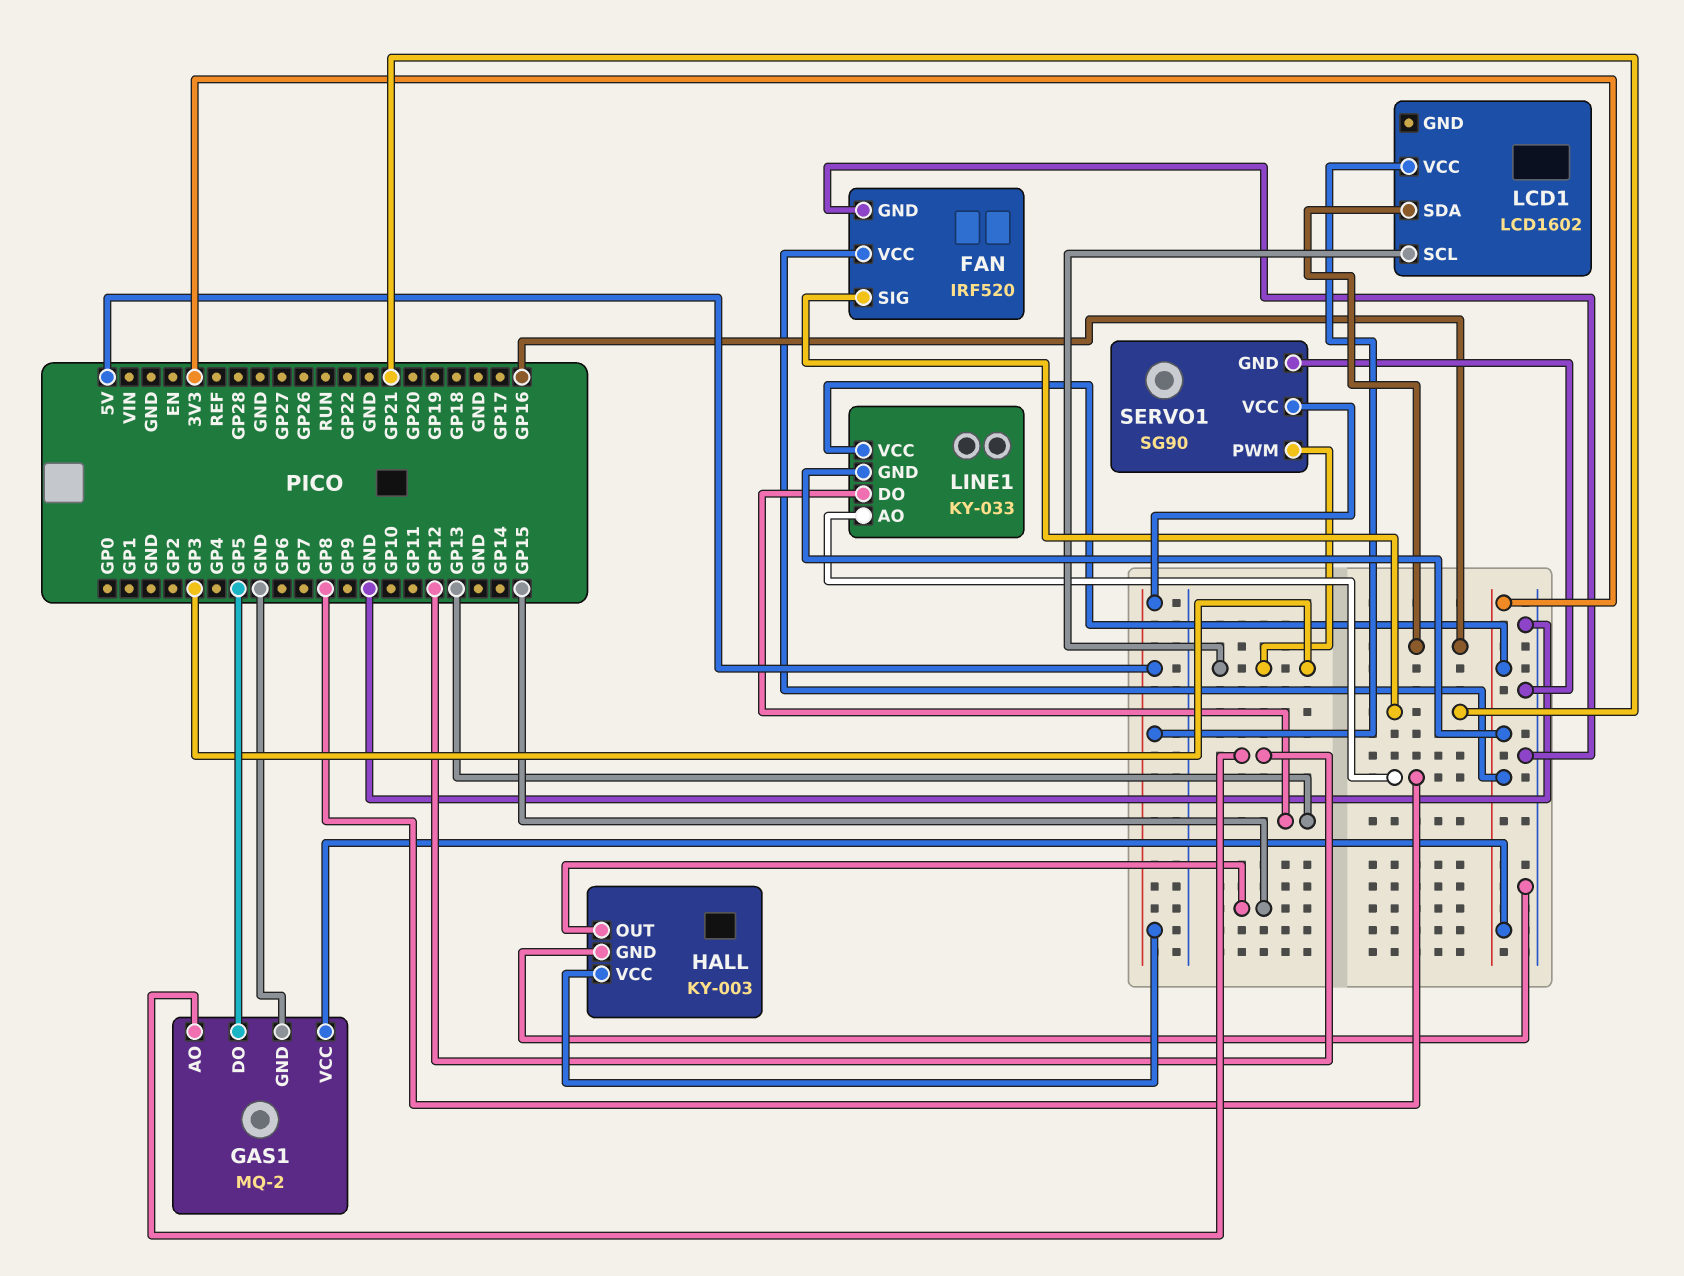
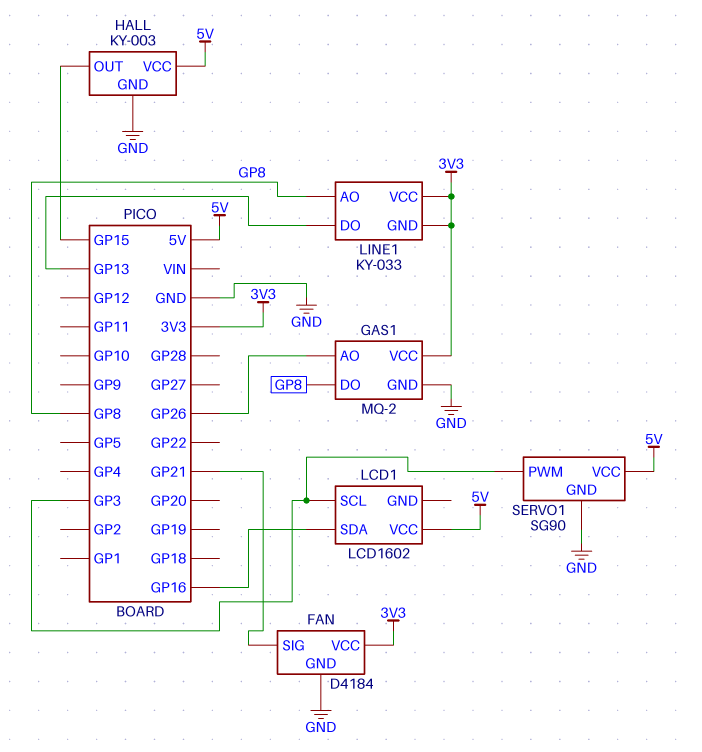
FAN: IRF520 -> D4184
GAS1 pin AO: GP12 -> GP26
GAS1 pin DO: GP5 -> GP8

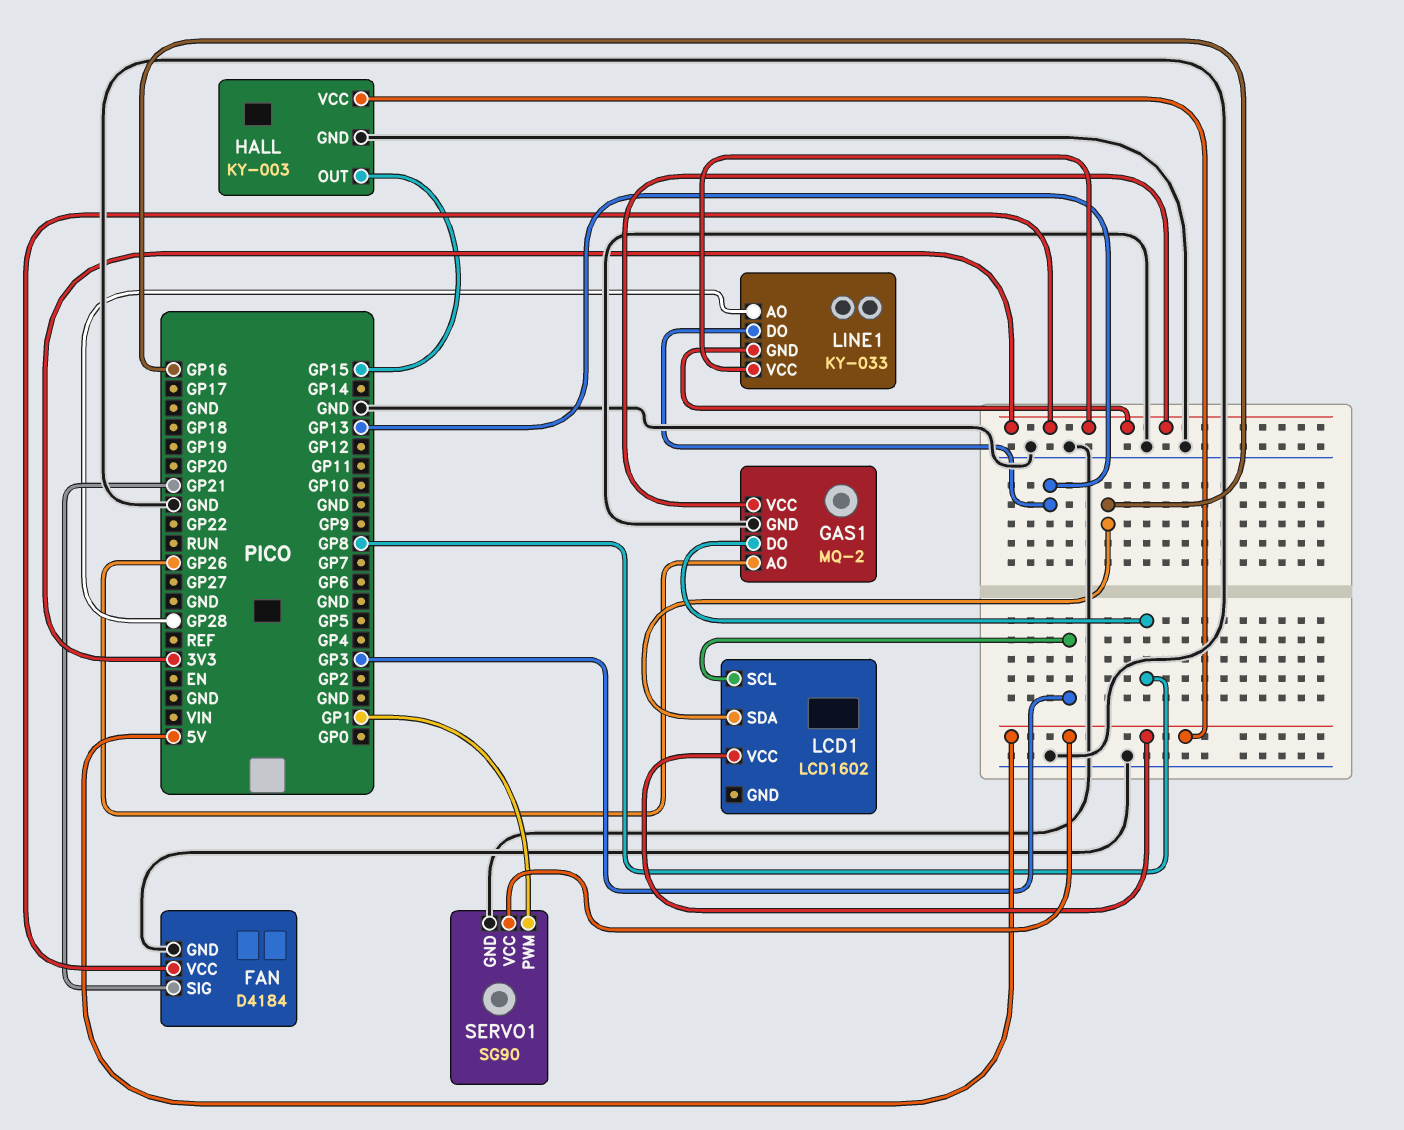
LINE1 pin AO: GP8 -> GP28
SERVO1 pin PWM: GP3 -> GP1

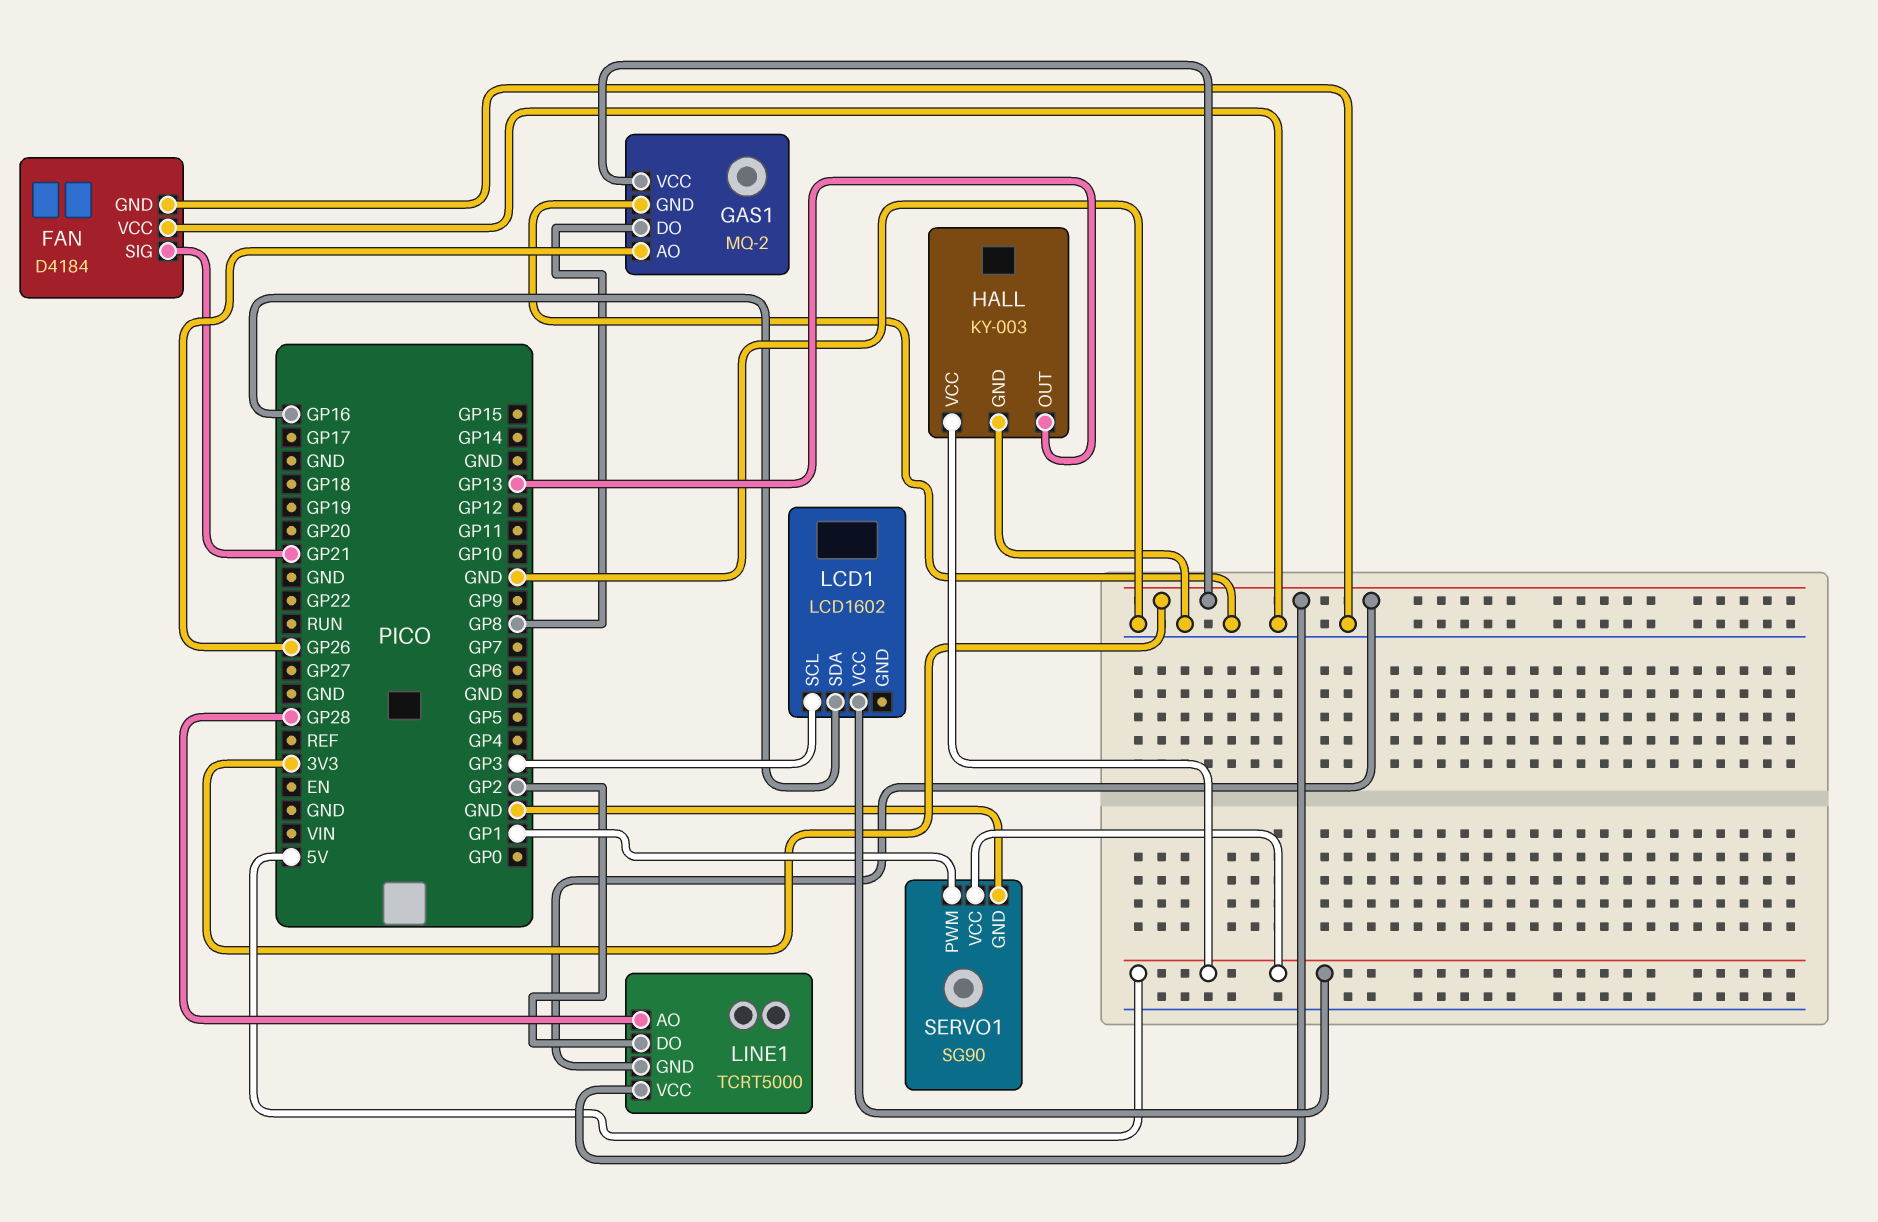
FAN pin VCC: 3V3 -> GND
HALL pin OUT: GP15 -> GP13
LINE1: KY-033 -> TCRT5000
LINE1 pin DO: GP13 -> GP2

